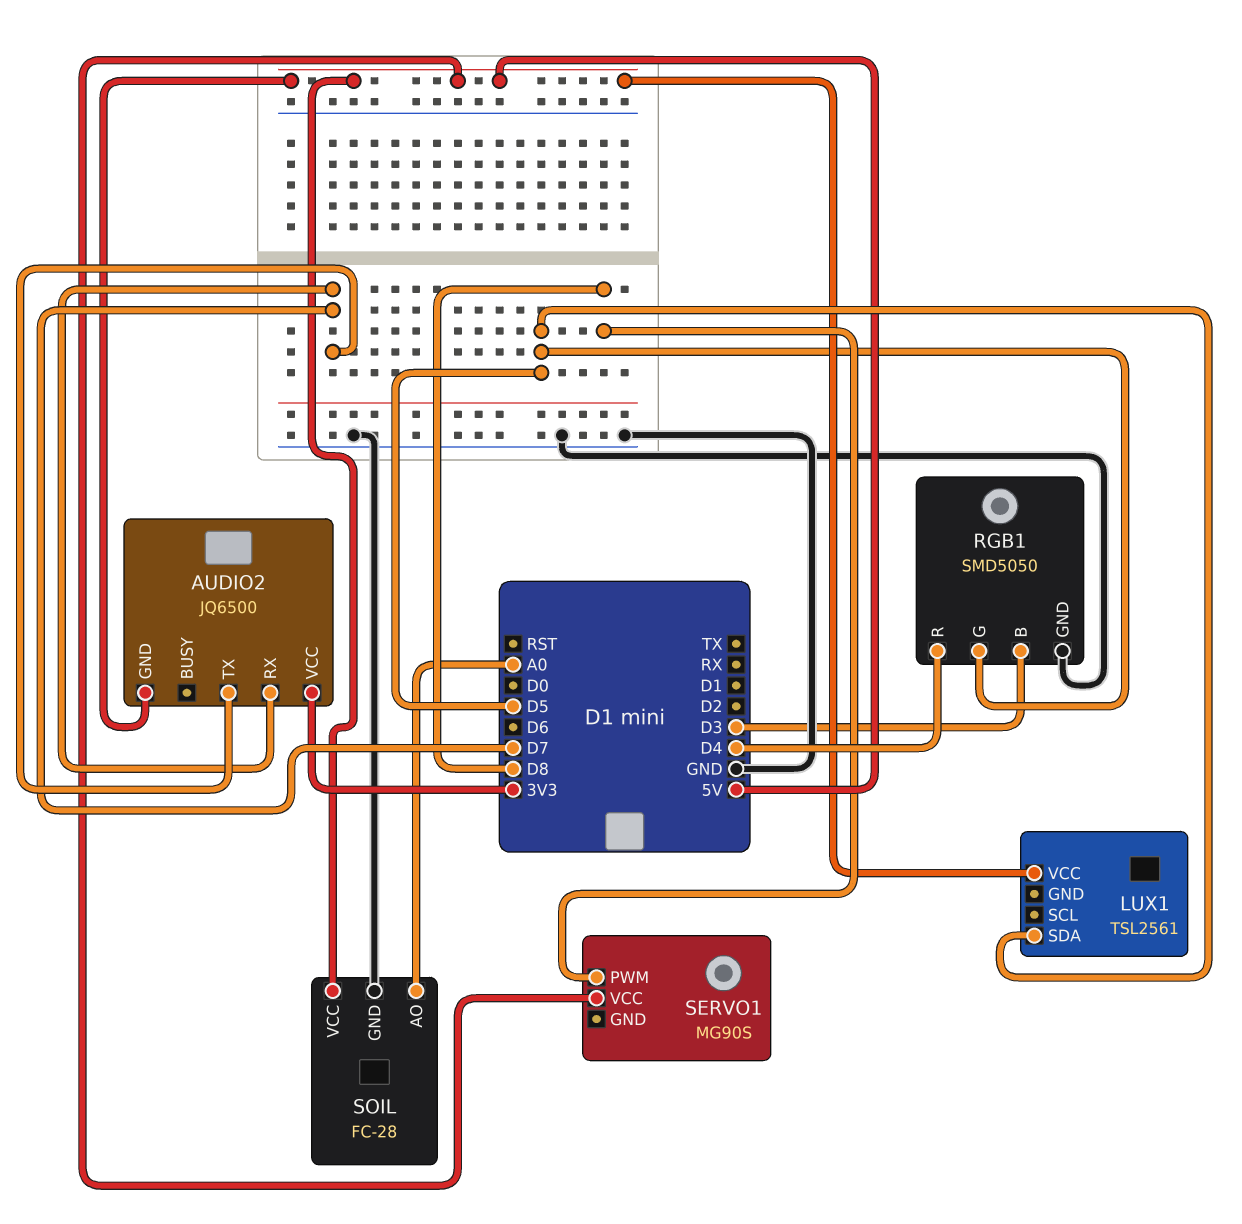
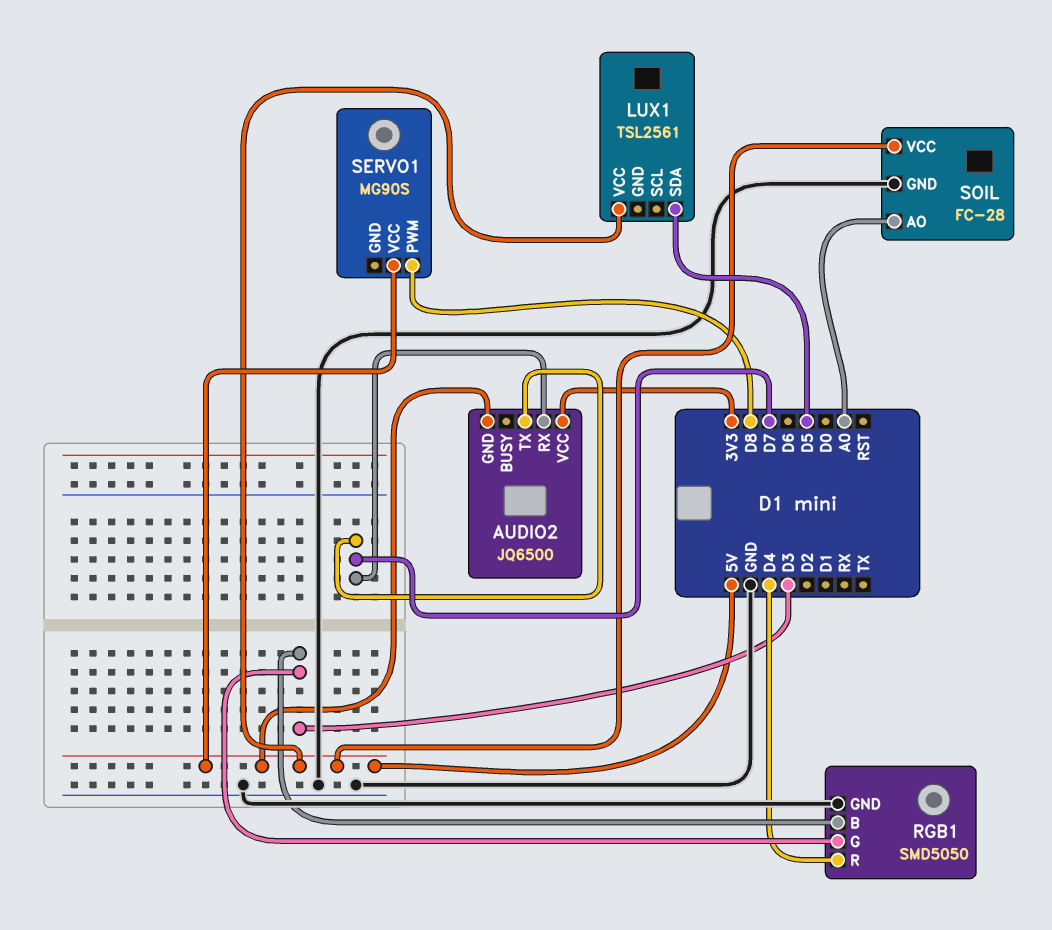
RGB1 pin G: D5 -> D3

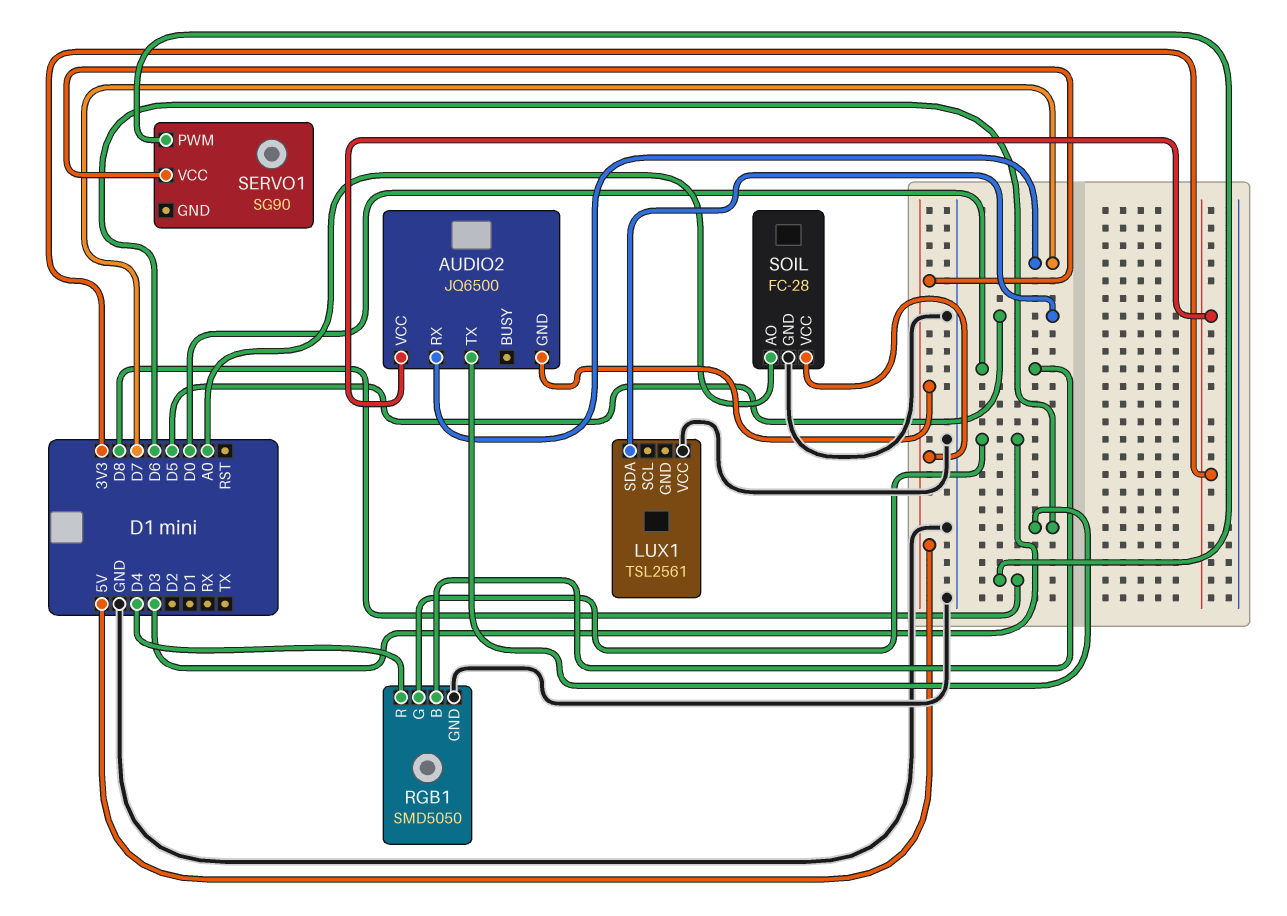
AUDIO2 pin TX: D7 -> D6
LUX1 pin VCC: 5V -> GND
RGB1 pin B: D3 -> D0
SERVO1: MG90S -> SG90

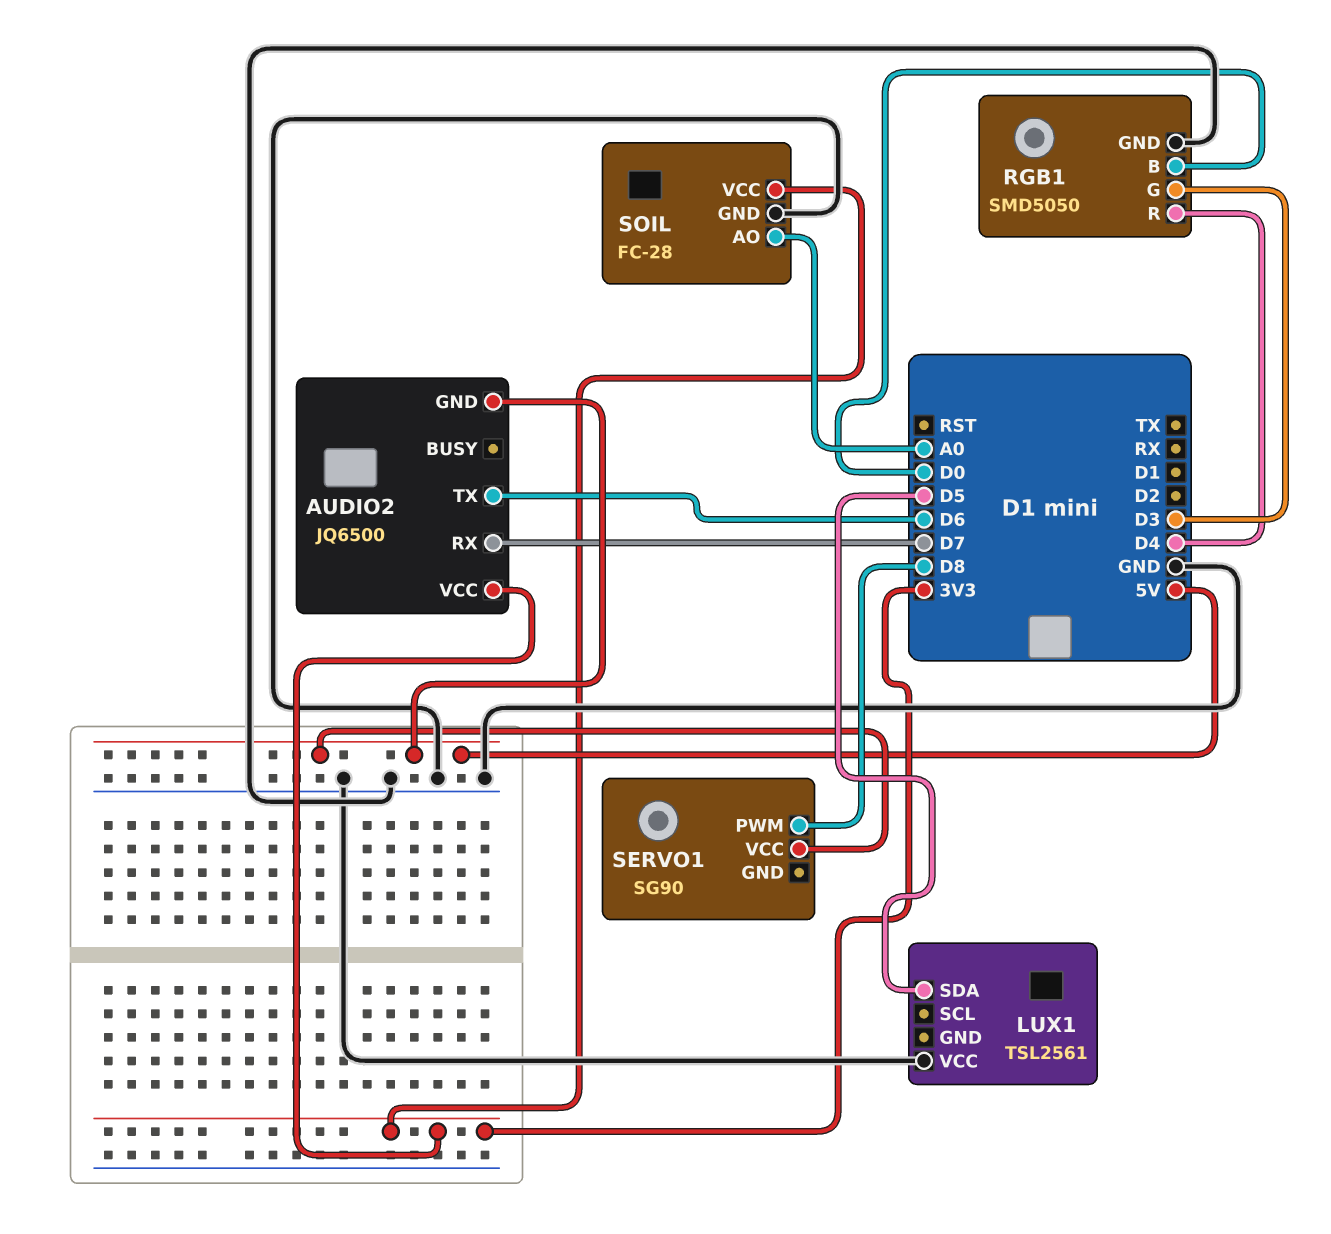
SOIL pin VCC: 5V -> 3V3

